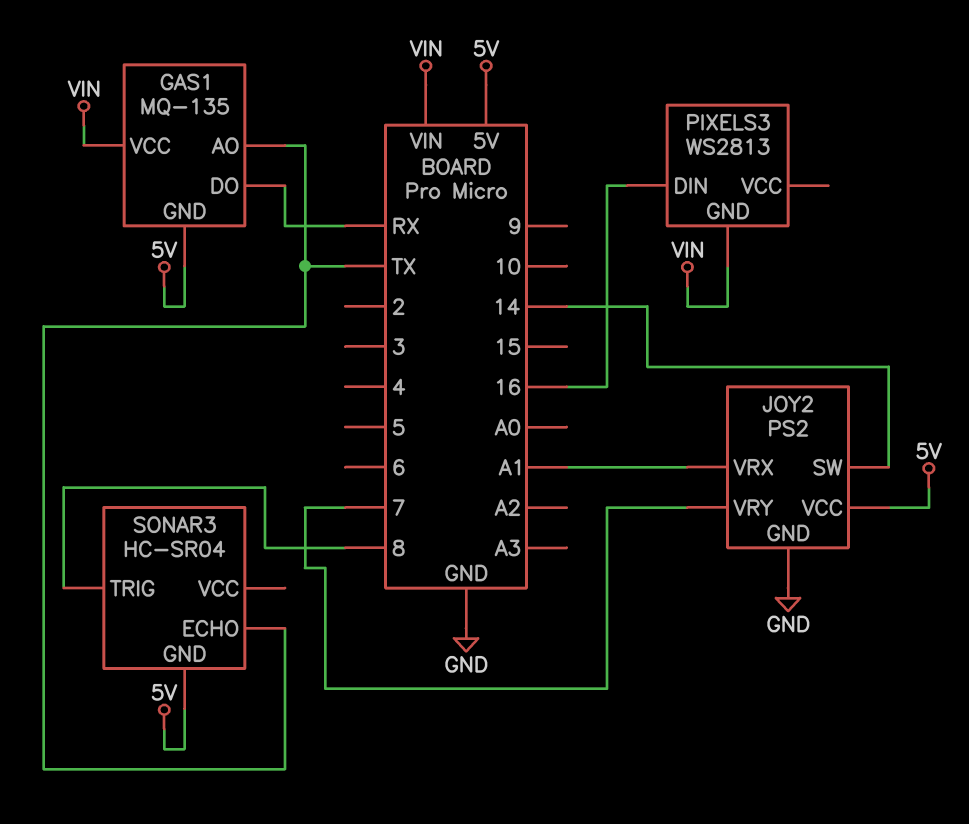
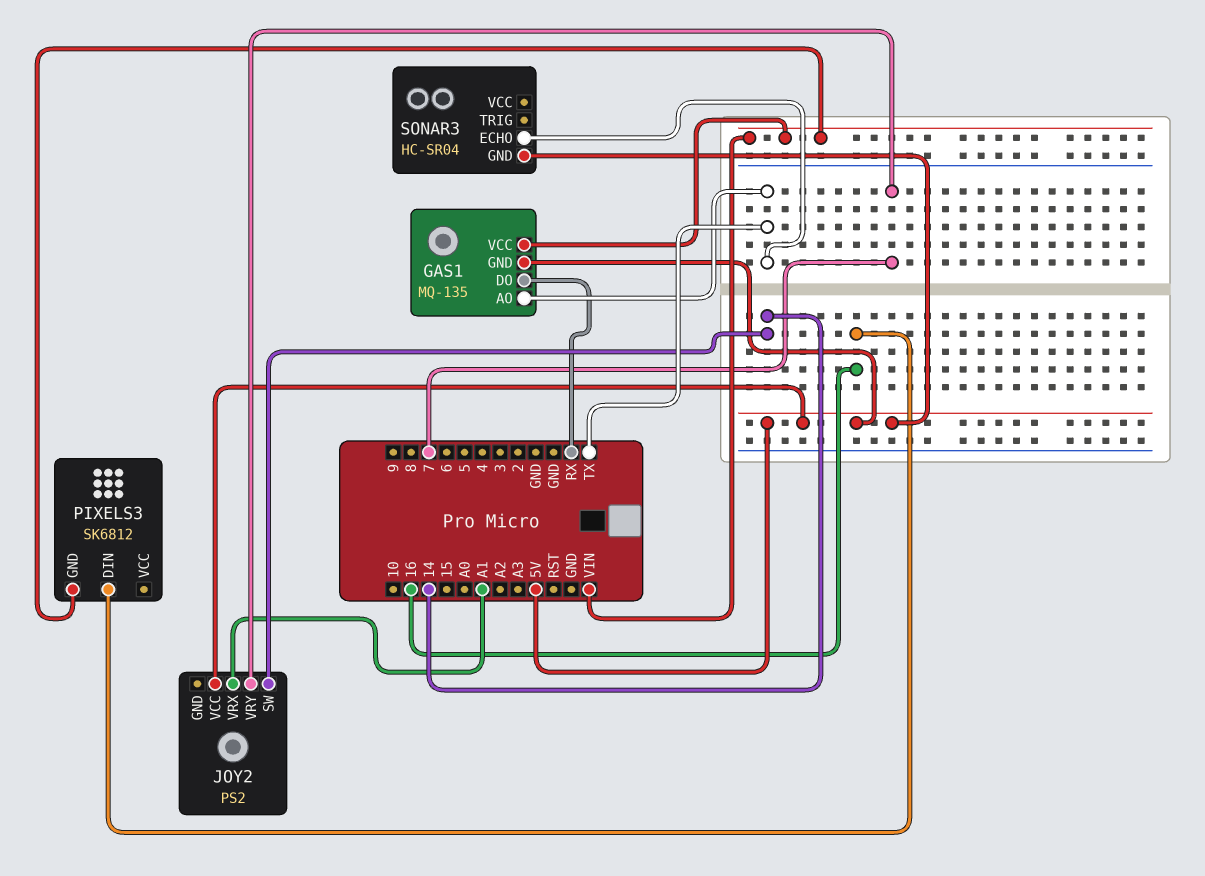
JOY2 pin GND: GND -> none
PIXELS3: WS2813 -> SK6812
SONAR3 pin TRIG: 8 -> none

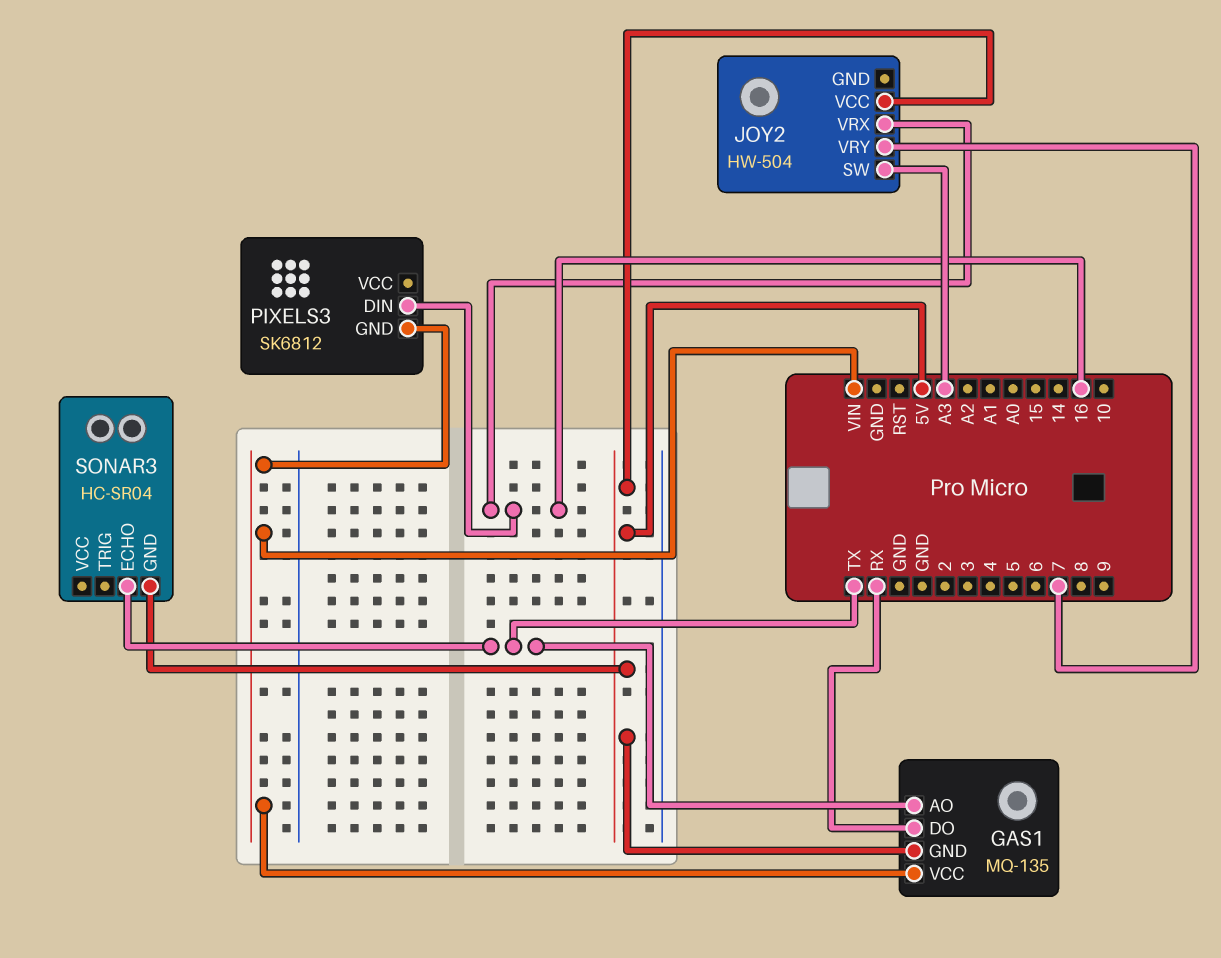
JOY2: PS2 -> HW-504
JOY2 pin SW: 14 -> A3
JOY2 pin VRX: A1 -> 16

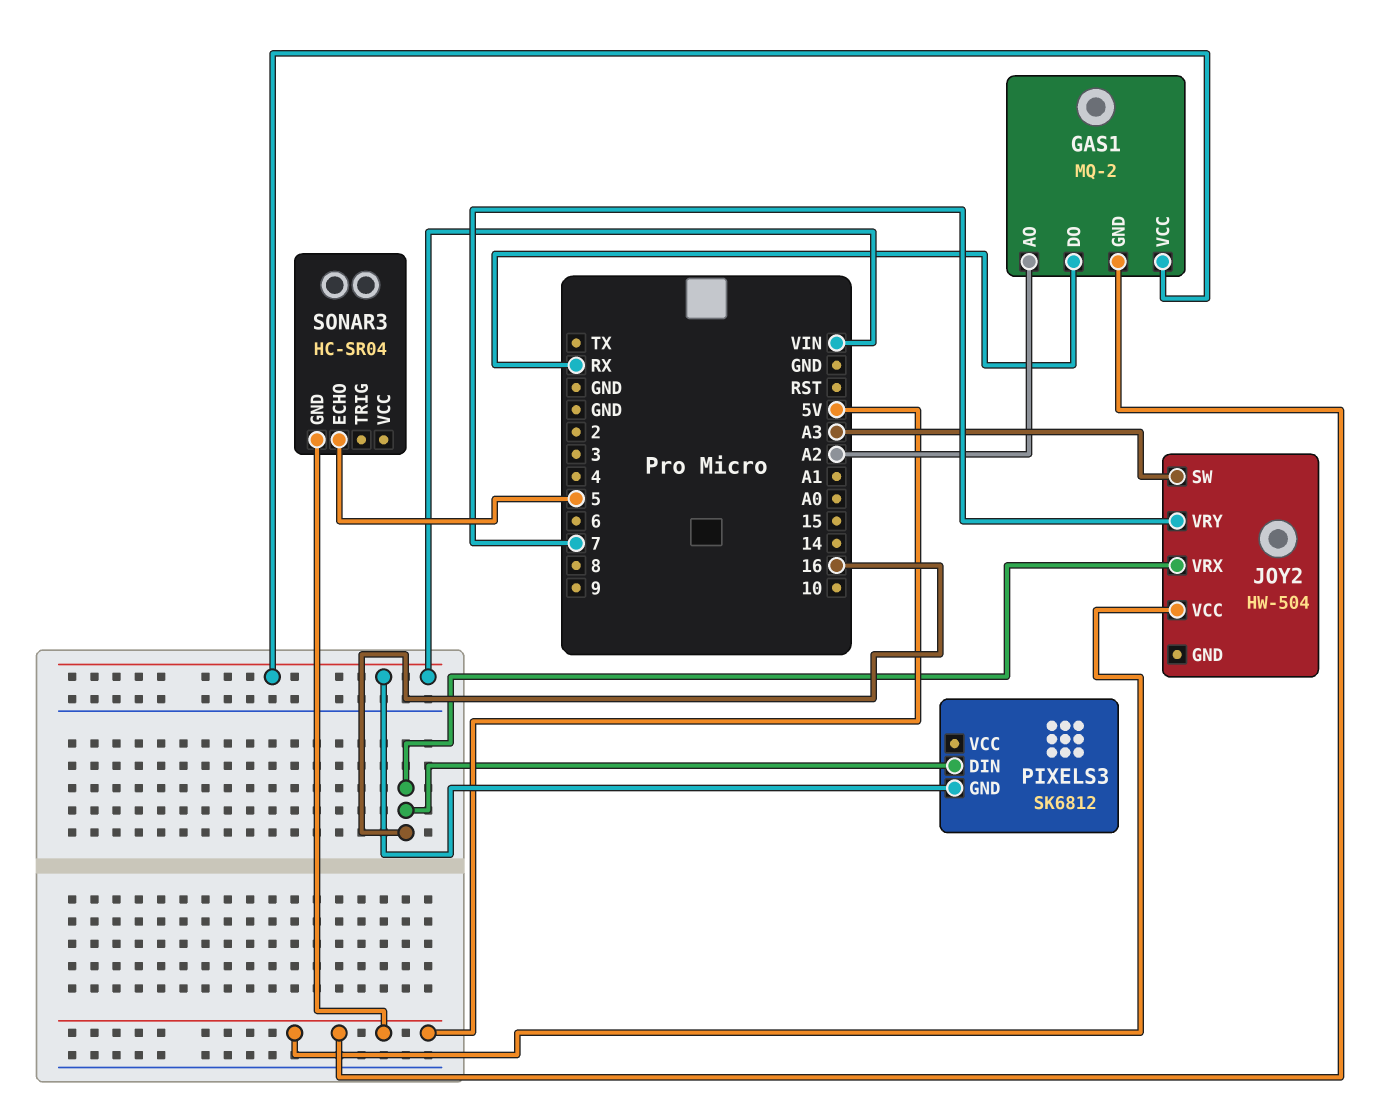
GAS1: MQ-135 -> MQ-2
GAS1 pin AO: TX -> A2
SONAR3 pin ECHO: TX -> 5

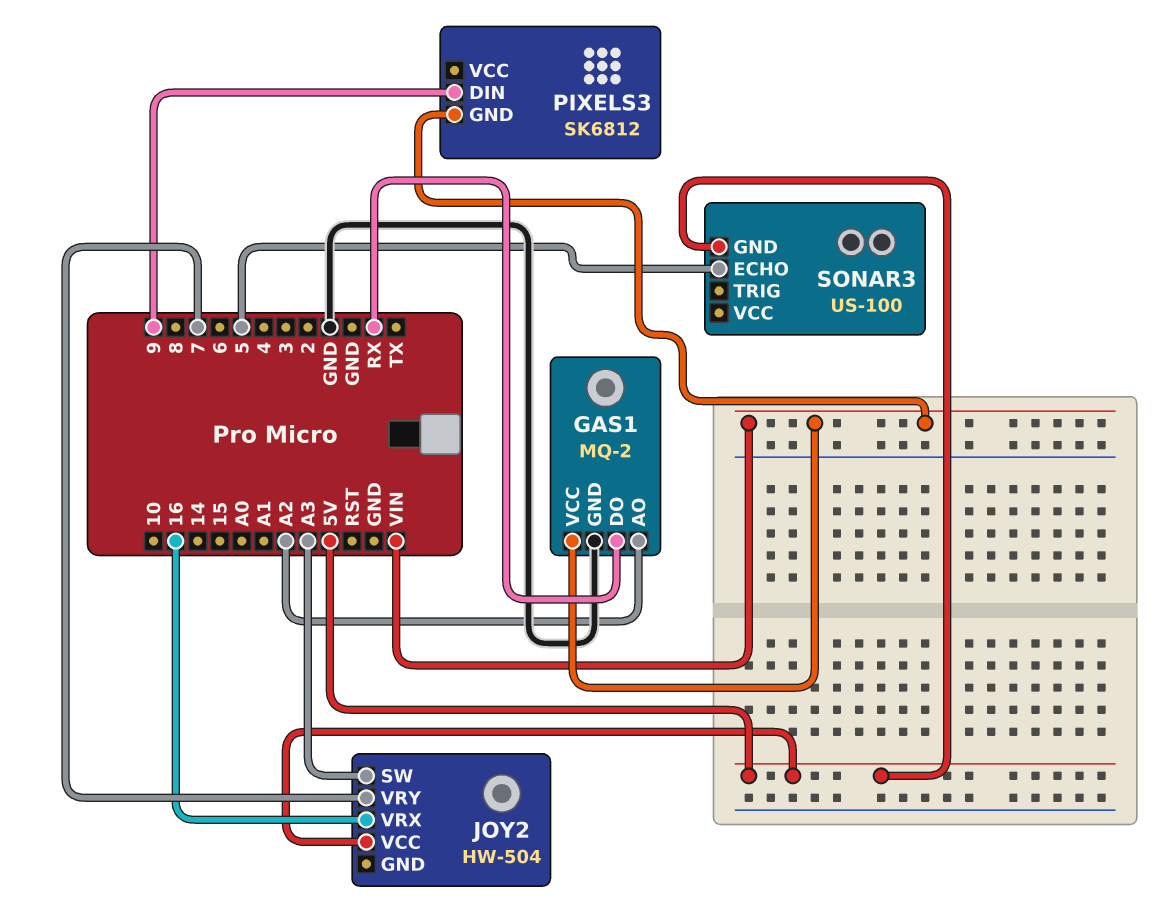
GAS1 pin GND: 5V -> GND
PIXELS3 pin DIN: 16 -> 9
SONAR3: HC-SR04 -> US-100

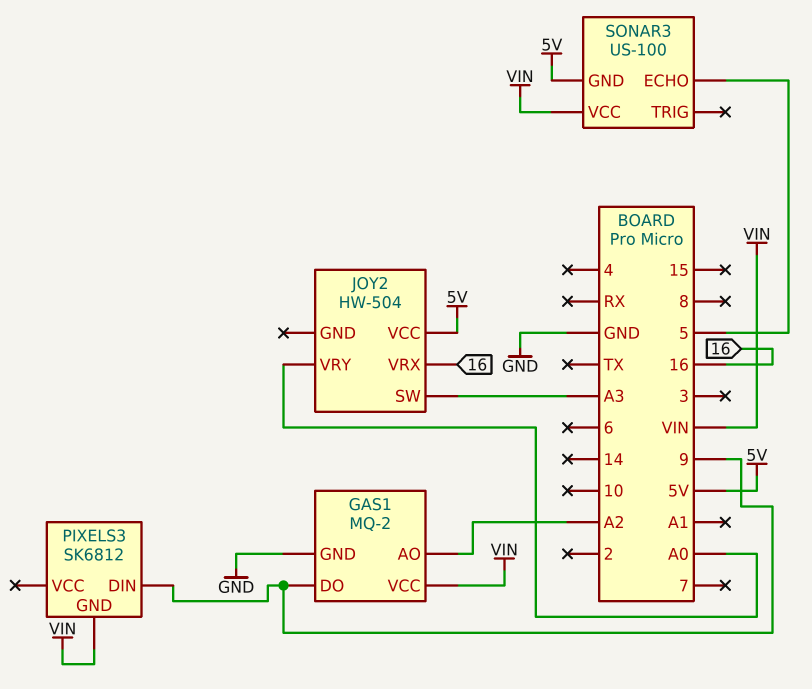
GAS1 pin DO: RX -> 9
JOY2 pin VRY: 7 -> A0
SONAR3 pin VCC: none -> VIN

